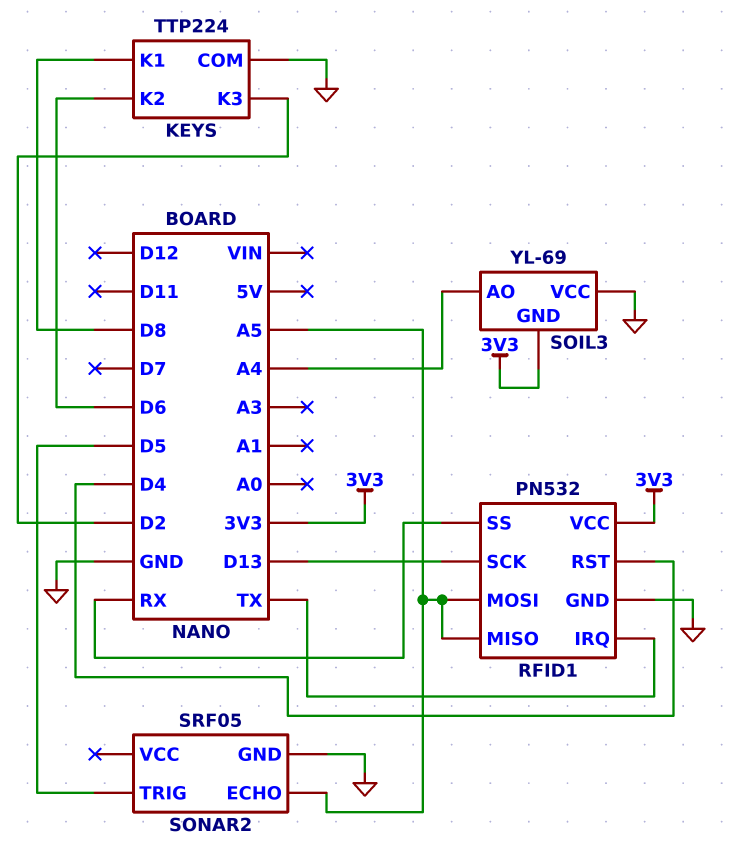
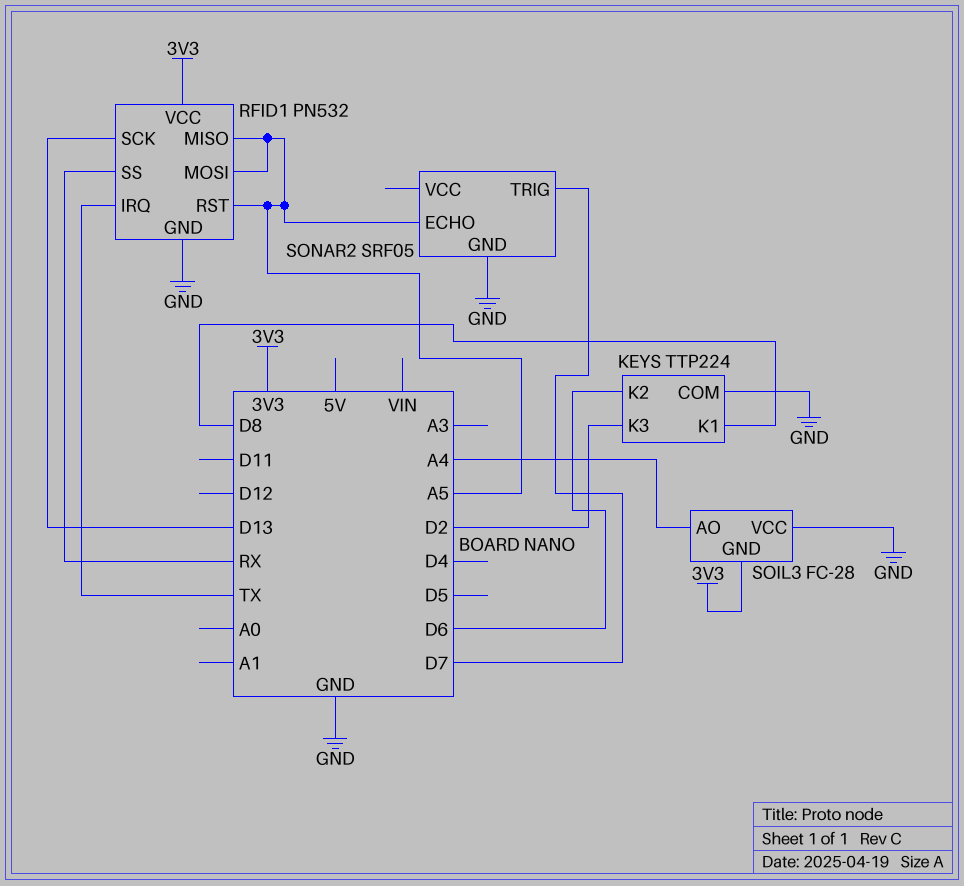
RFID1 pin RST: D4 -> A5
SOIL3: YL-69 -> FC-28
SONAR2 pin TRIG: D5 -> D7

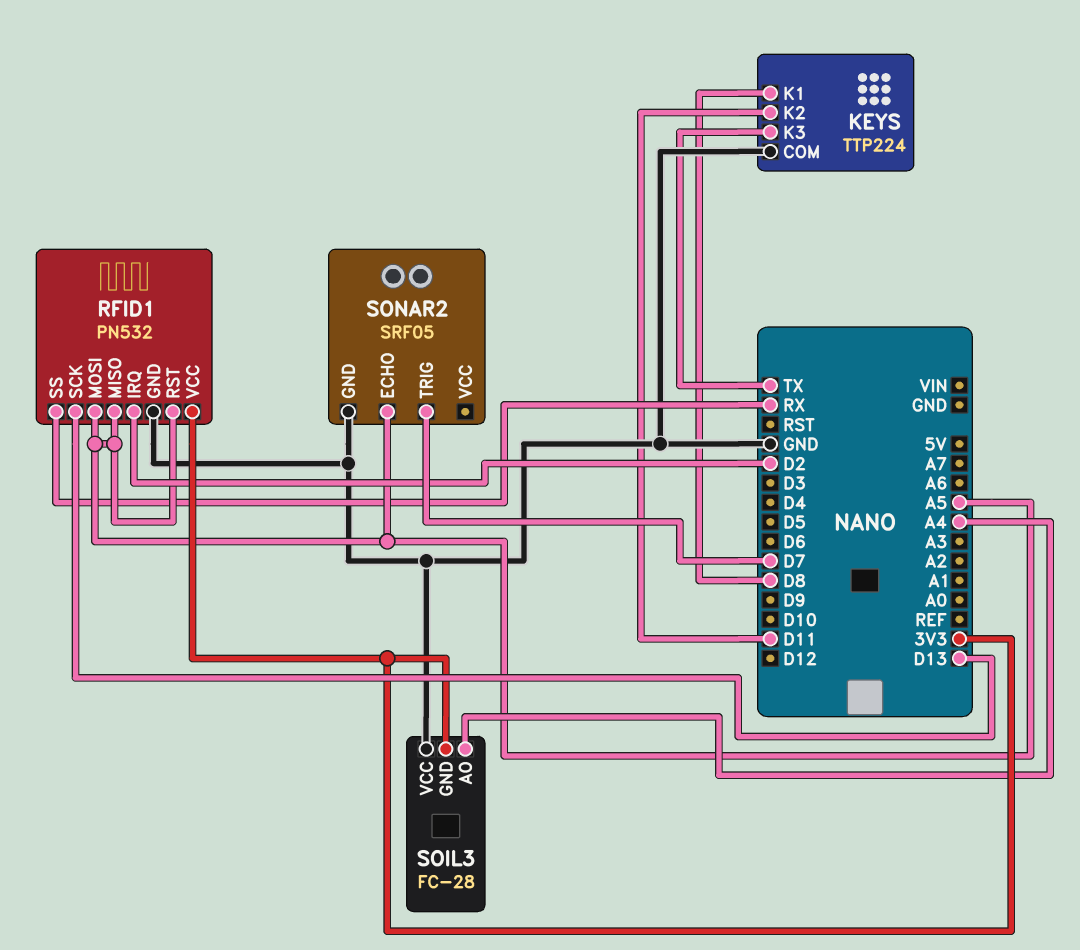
KEYS pin K2: D6 -> D11
KEYS pin K3: D2 -> TX
RFID1 pin IRQ: TX -> D2

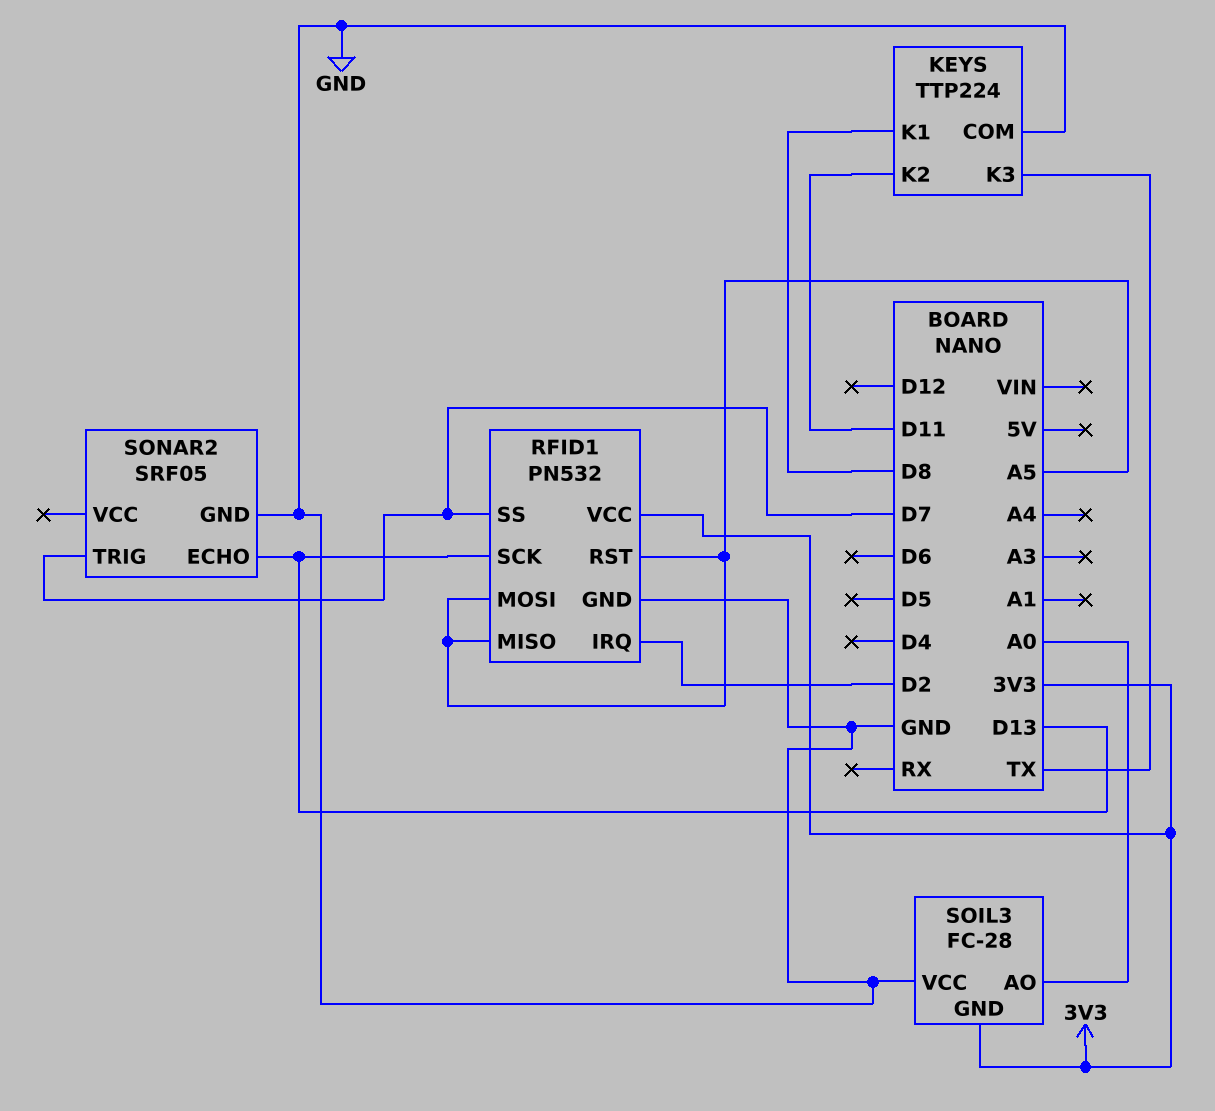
RFID1 pin SS: RX -> D7
SOIL3 pin AO: A4 -> A0
SONAR2 pin ECHO: A5 -> D13

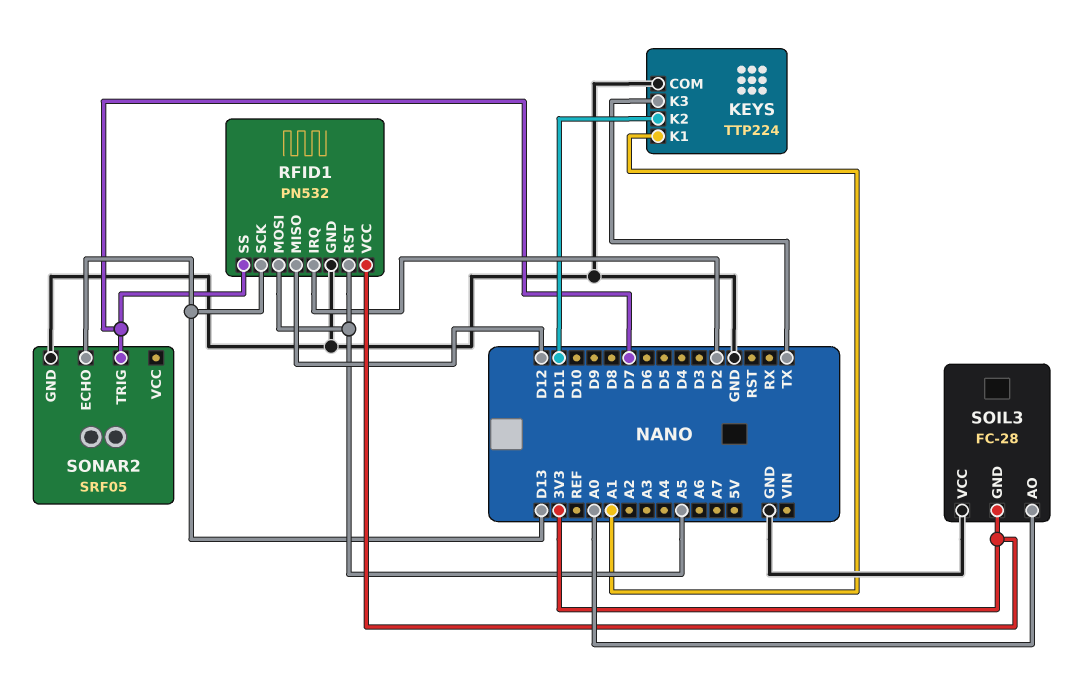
KEYS pin K1: D8 -> A1
RFID1 pin MISO: A5 -> D12

